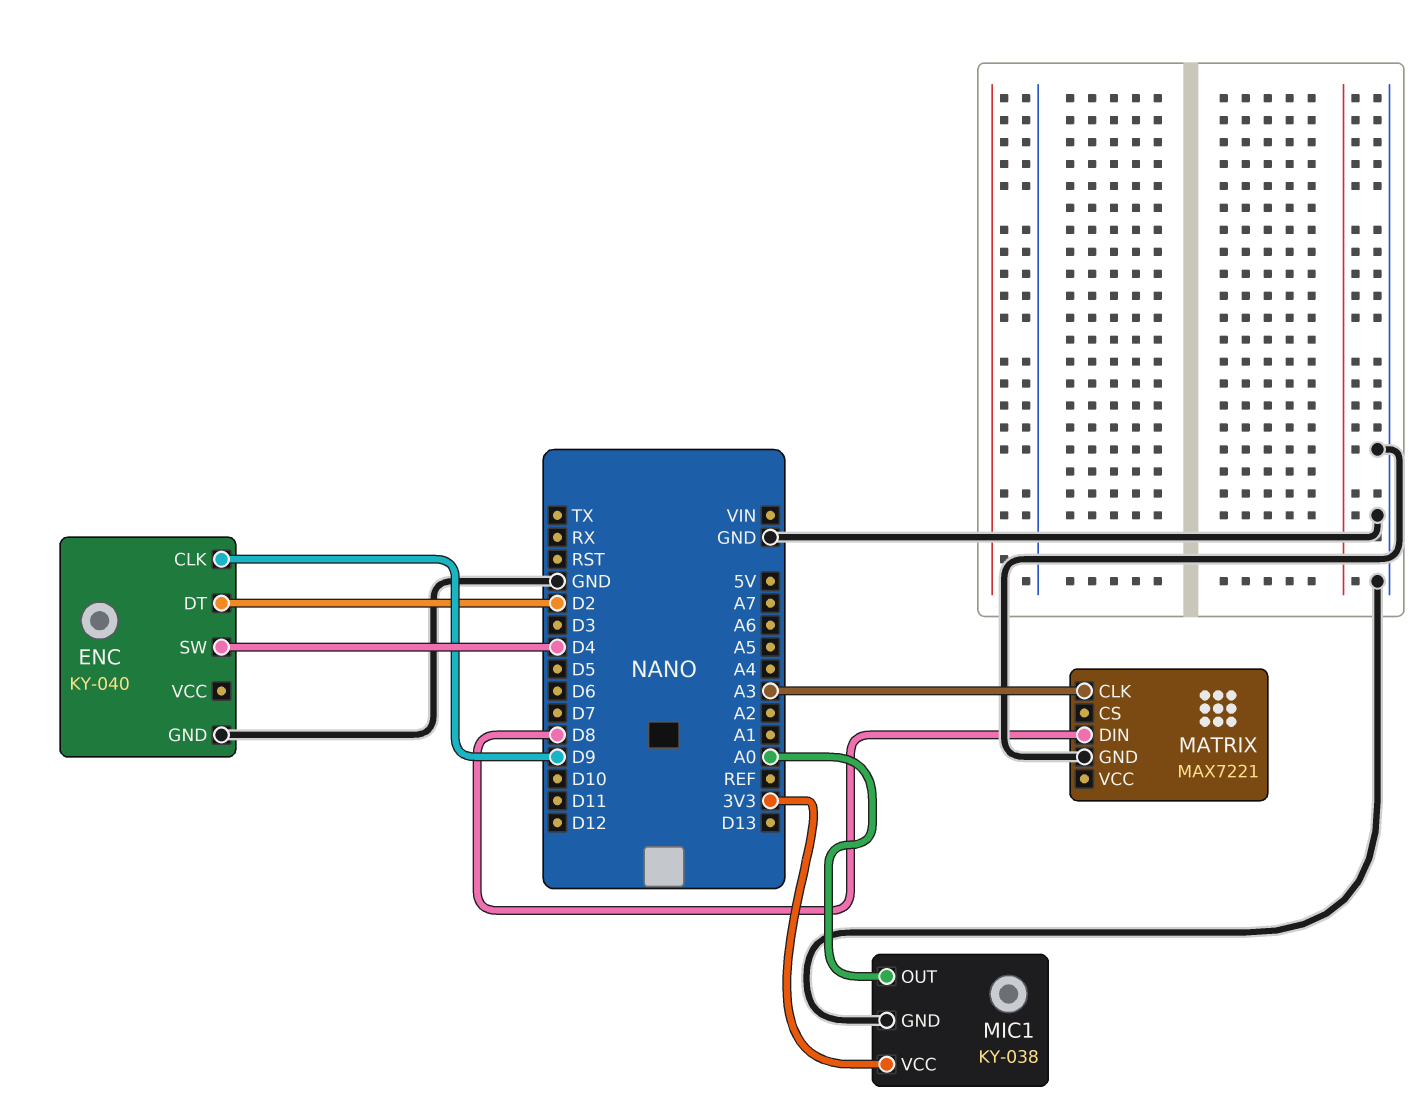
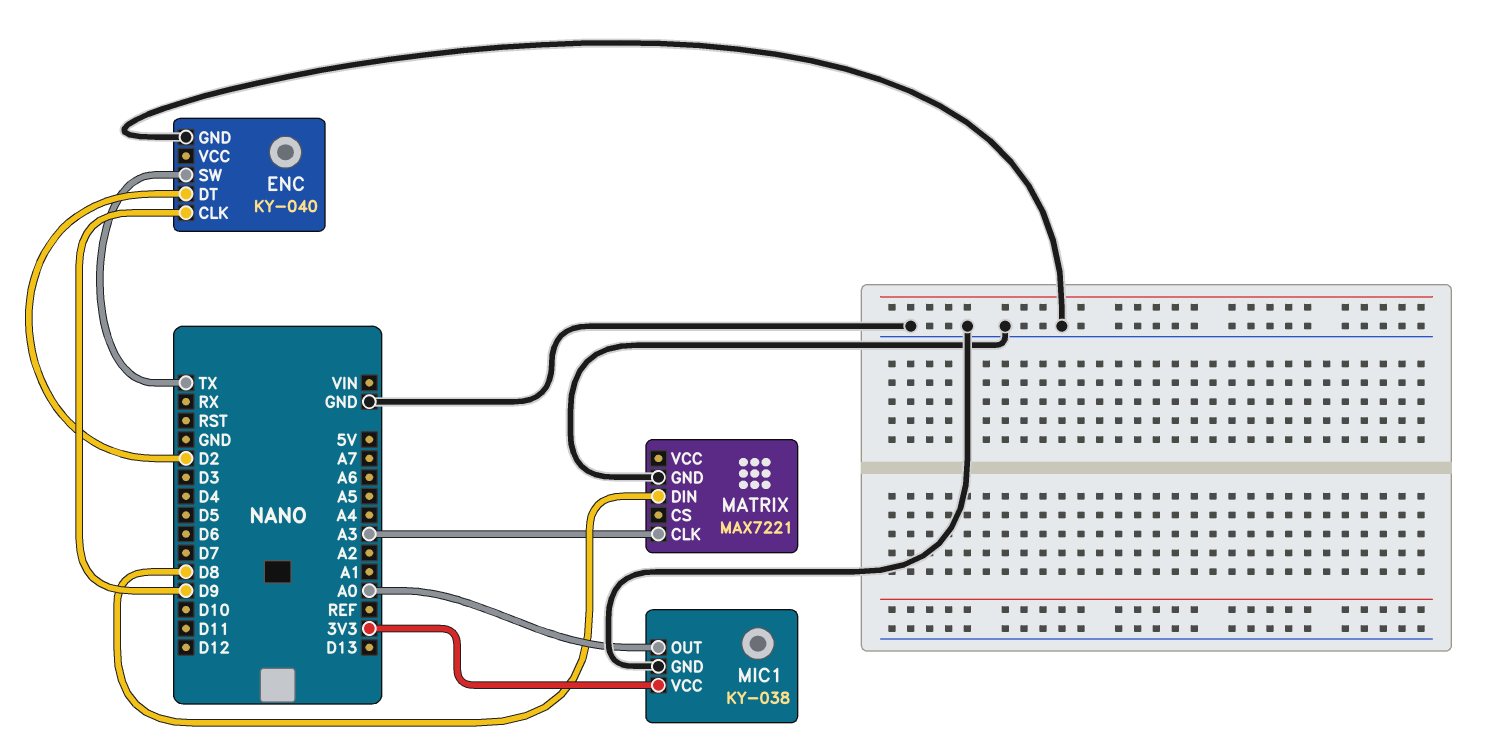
ENC pin SW: D4 -> TX

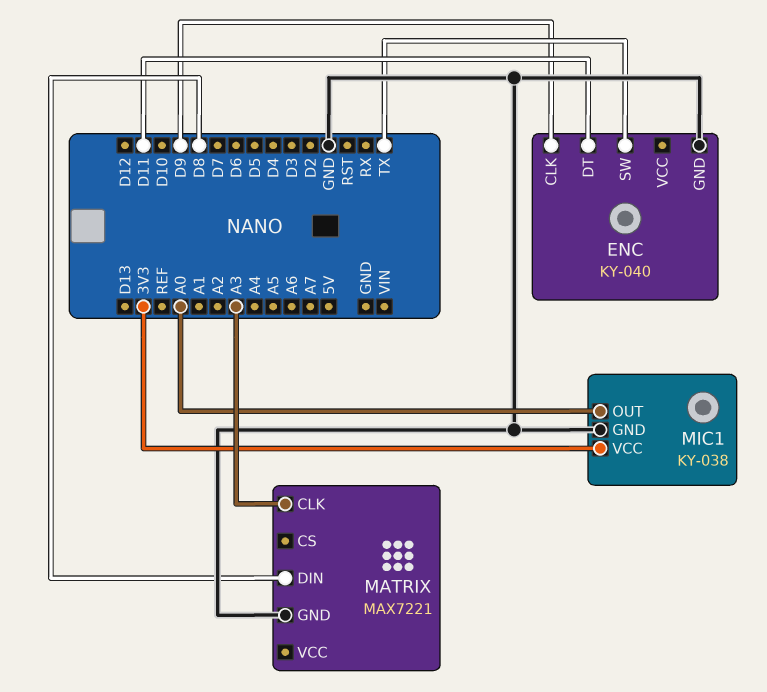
ENC pin DT: D2 -> D11

